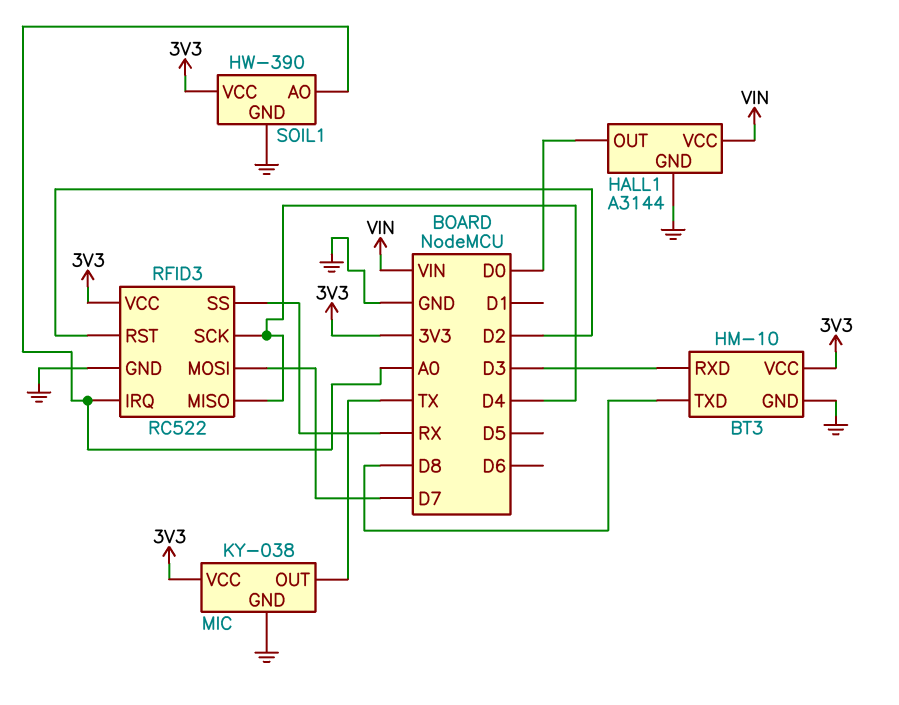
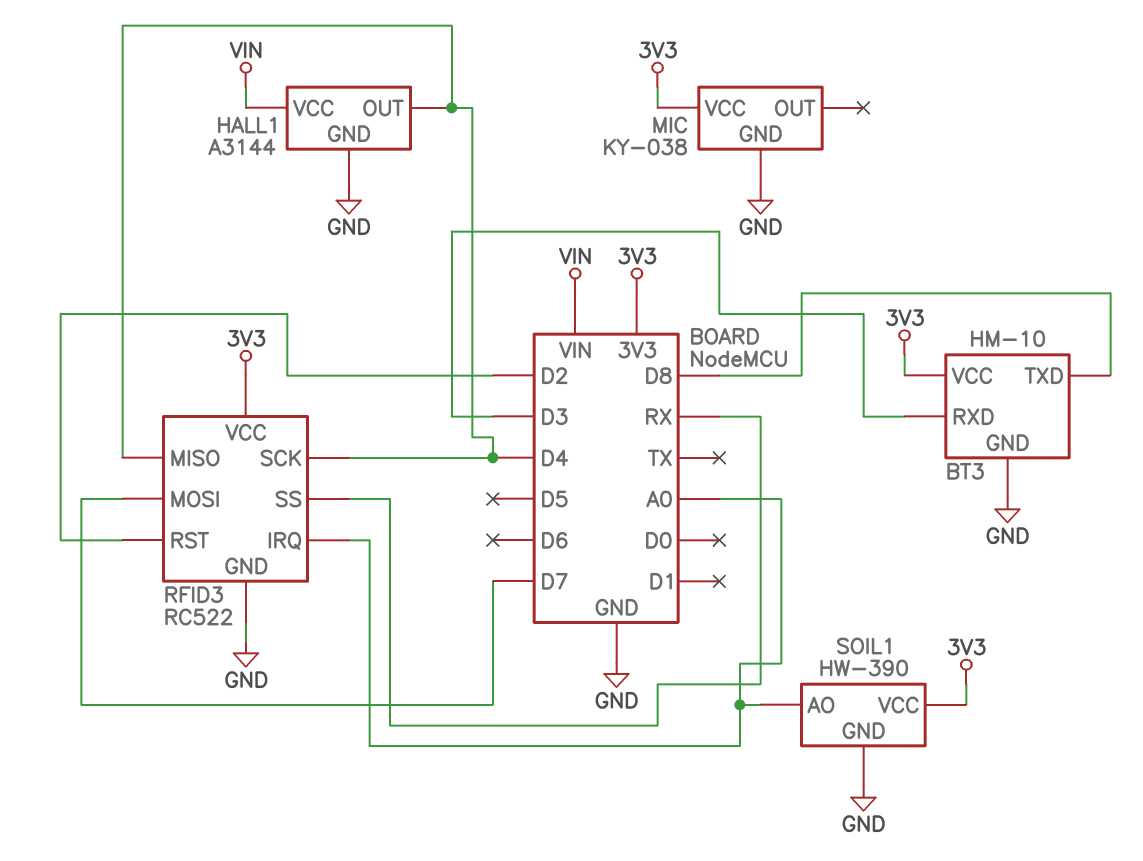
HALL1 pin OUT: D0 -> D4
MIC pin OUT: TX -> none

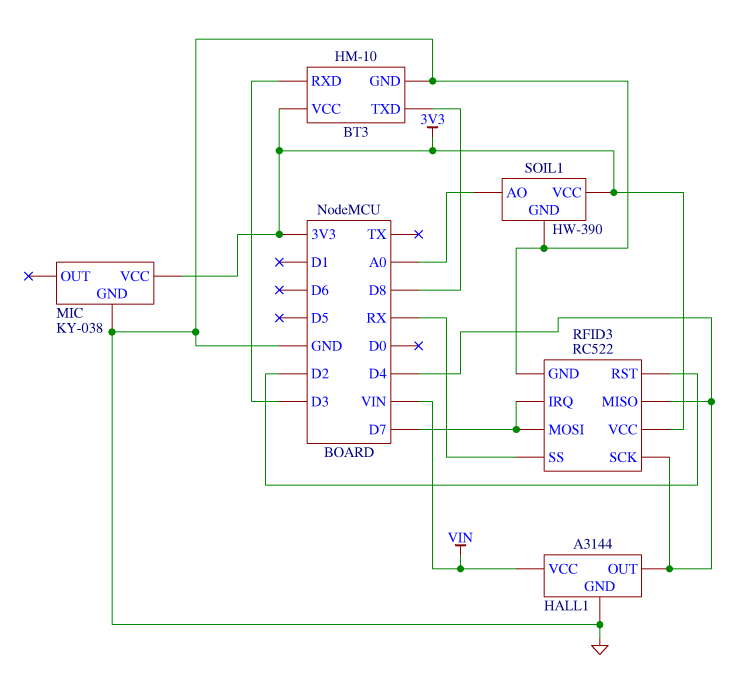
RFID3 pin IRQ: A0 -> D7

